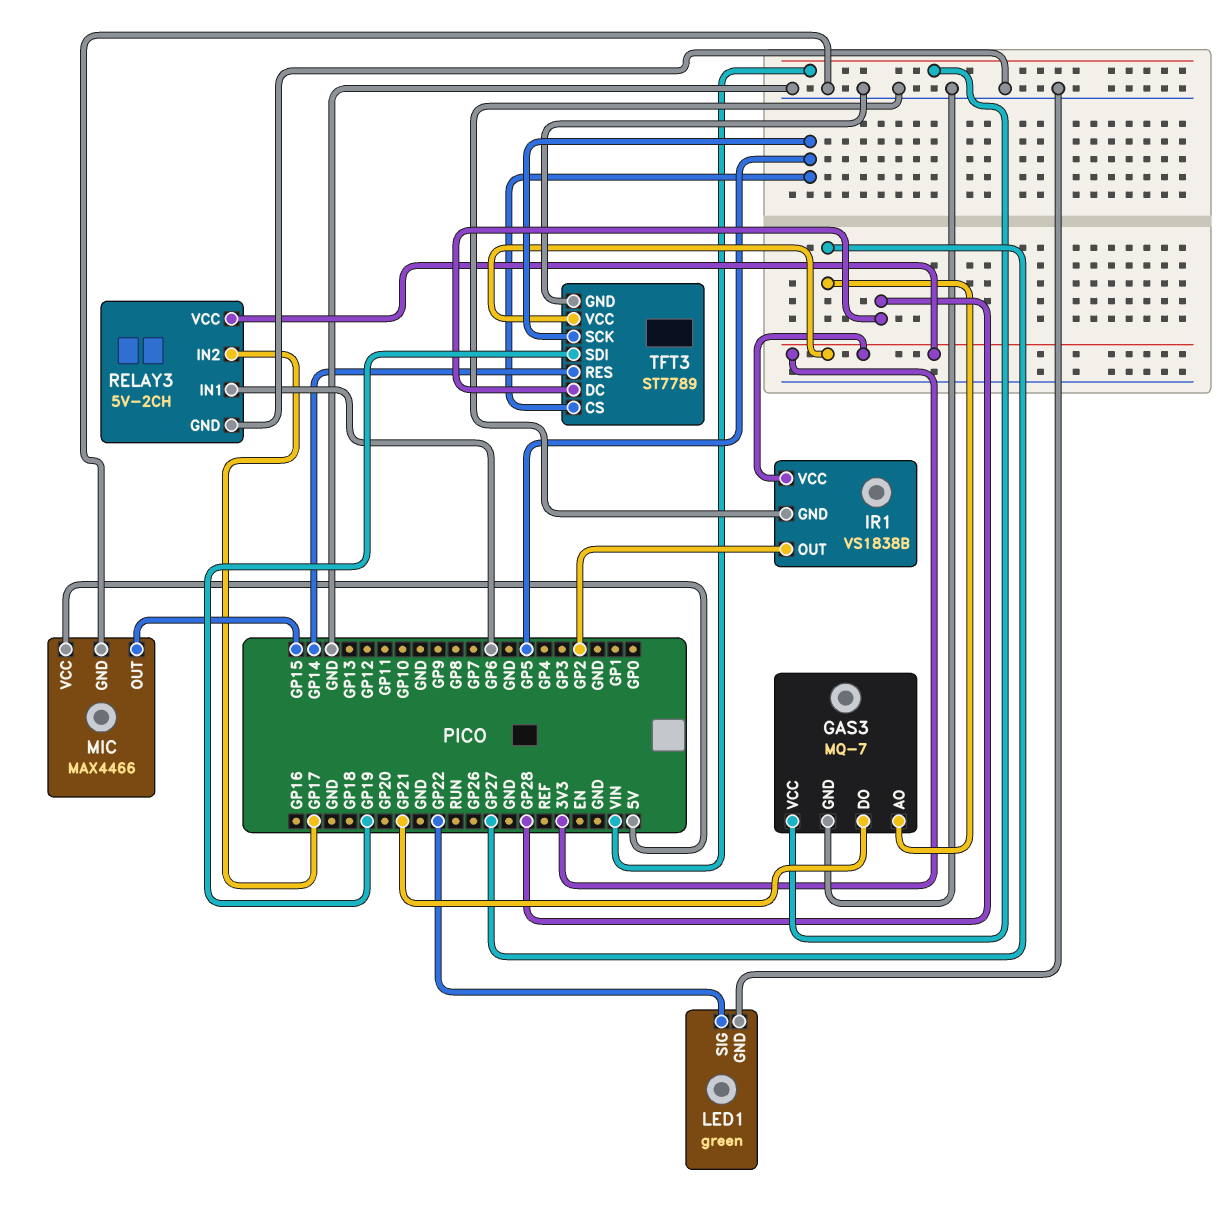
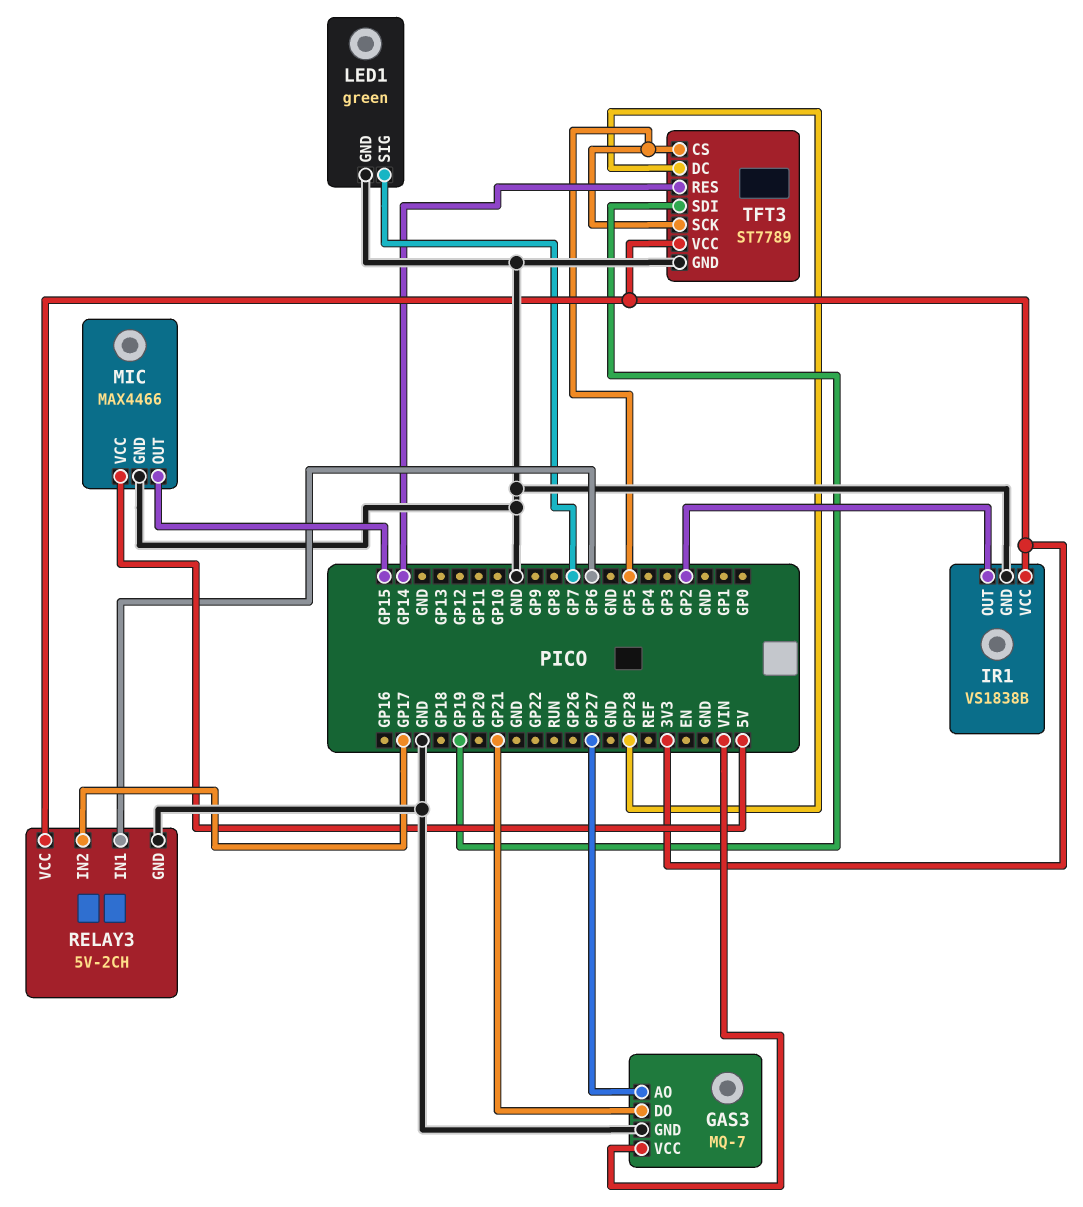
LED1 pin SIG: GP22 -> GP7

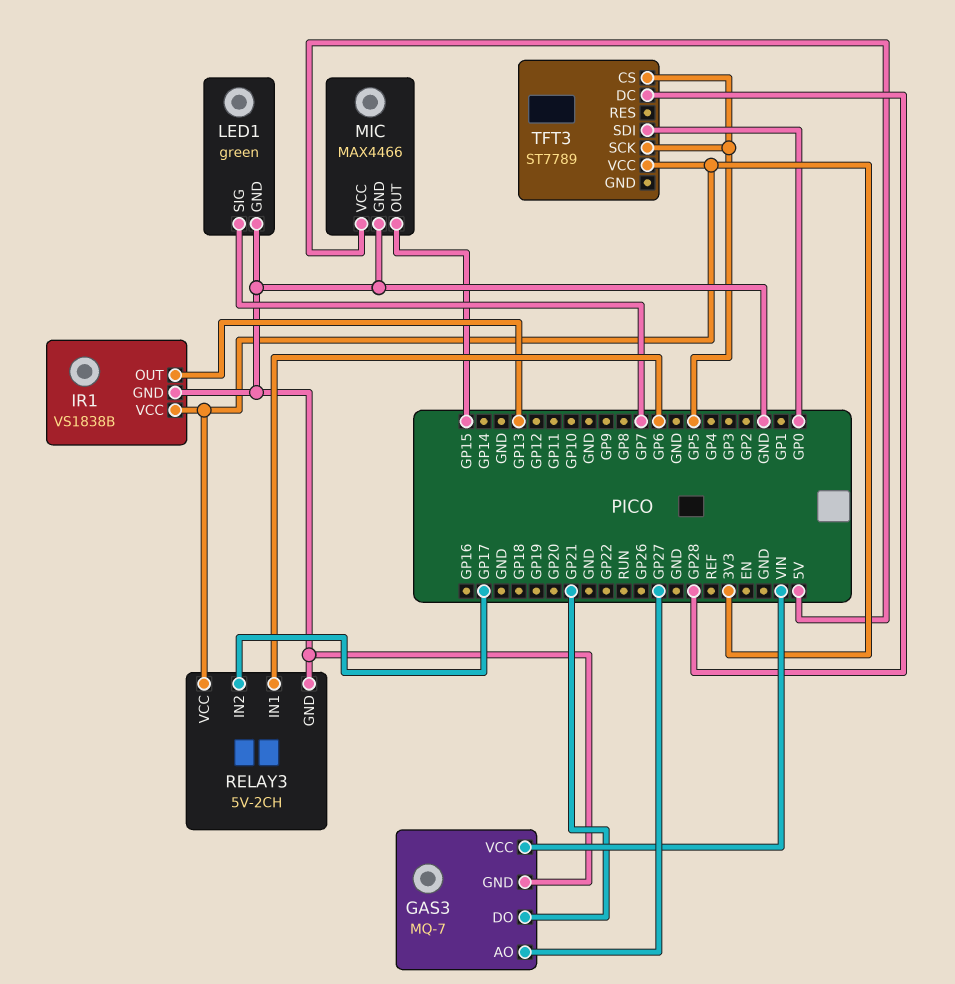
IR1 pin OUT: GP2 -> GP13
TFT3 pin GND: GND -> none
TFT3 pin RES: GP14 -> none
TFT3 pin SDI: GP19 -> GP0

